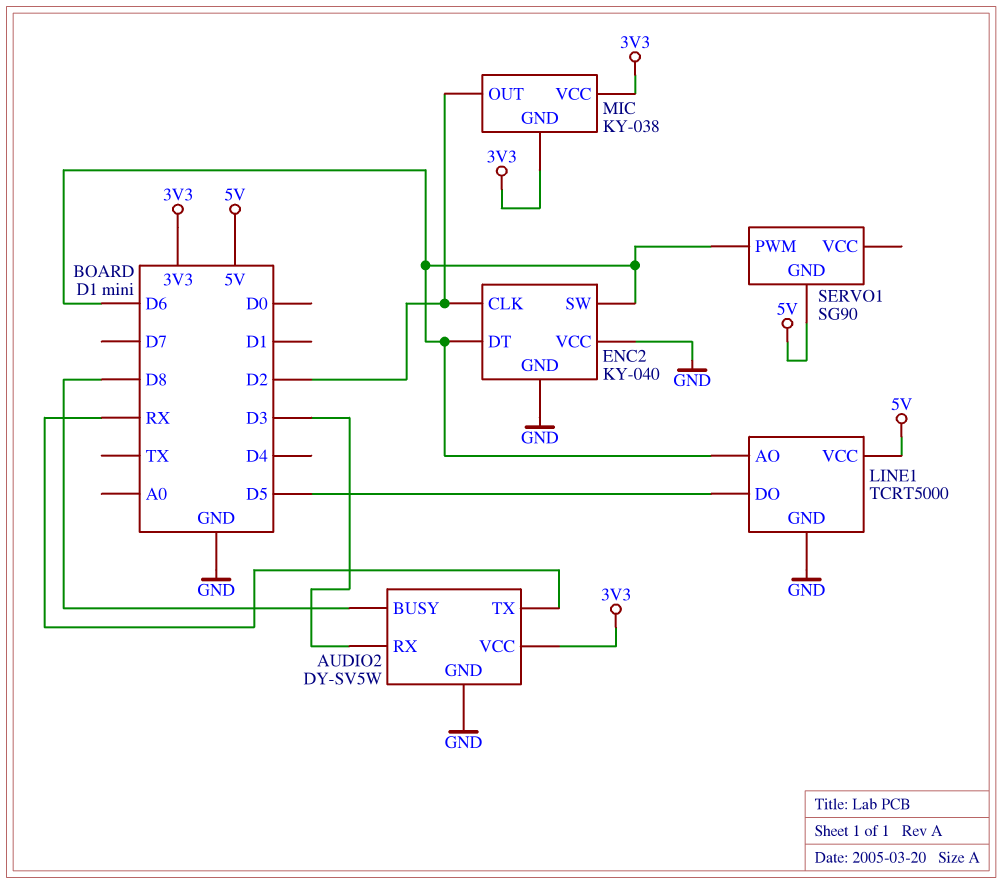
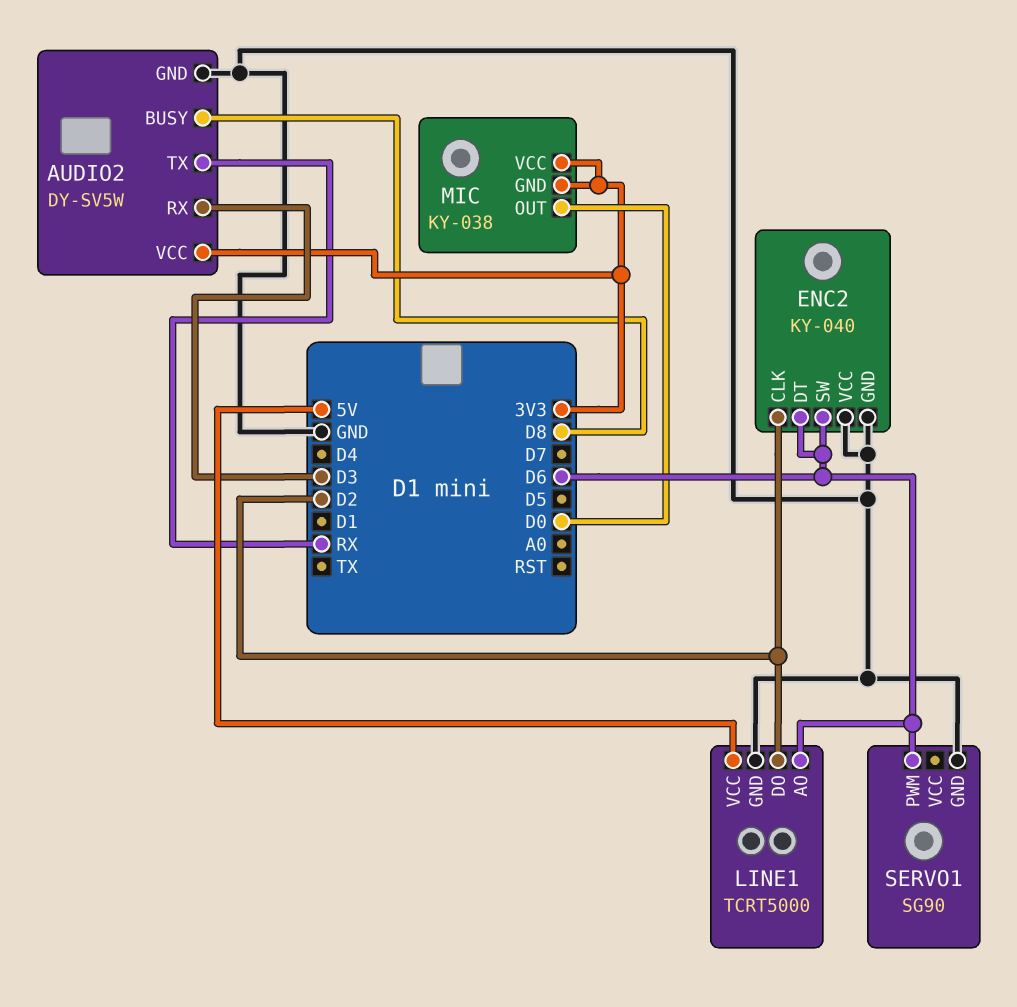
LINE1 pin DO: D5 -> D2
MIC pin OUT: D2 -> D0
SERVO1 pin GND: 5V -> GND

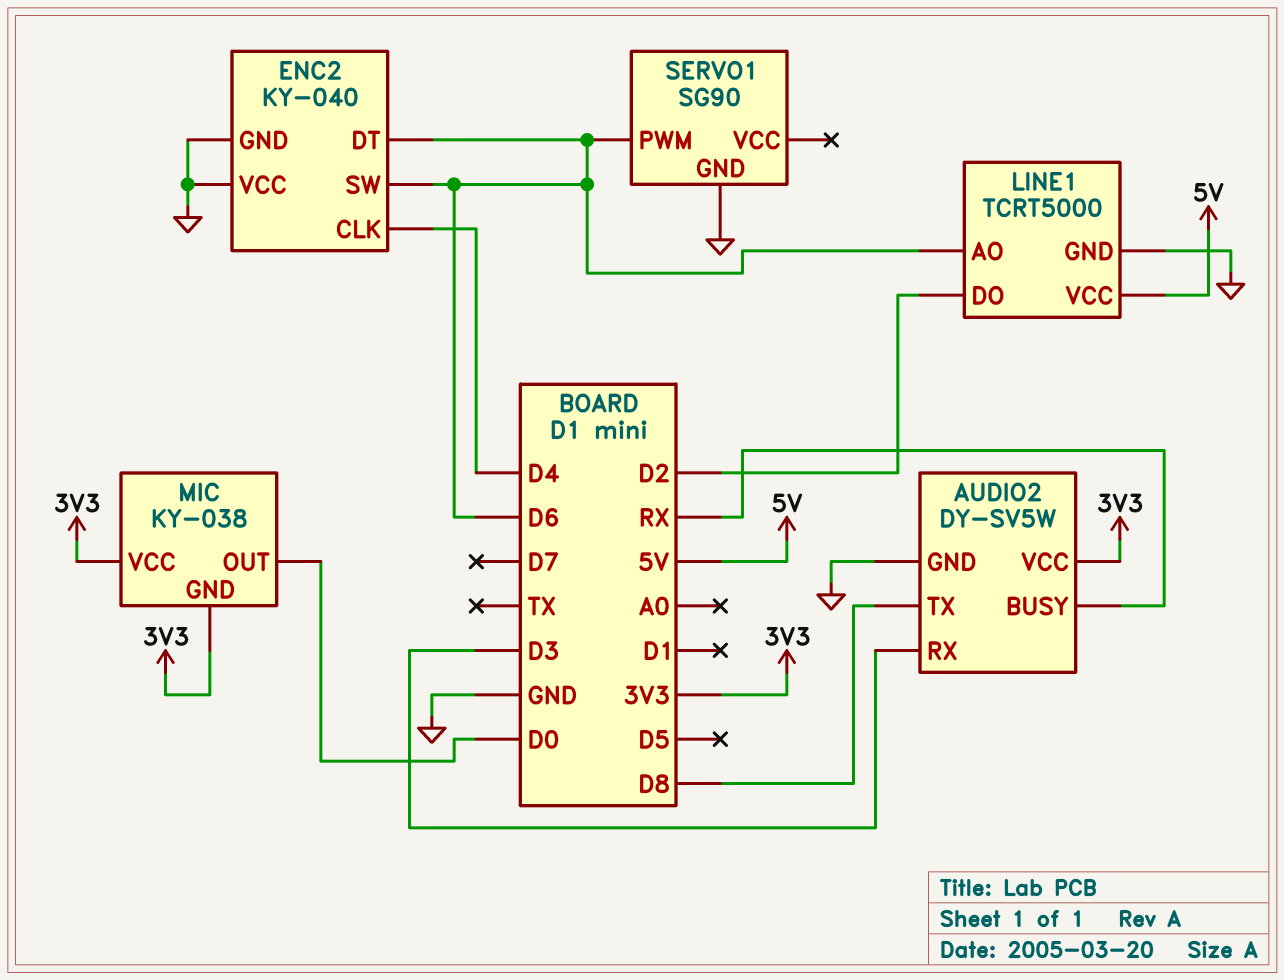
AUDIO2 pin BUSY: D8 -> RX
AUDIO2 pin TX: RX -> D8
ENC2 pin CLK: D2 -> D4

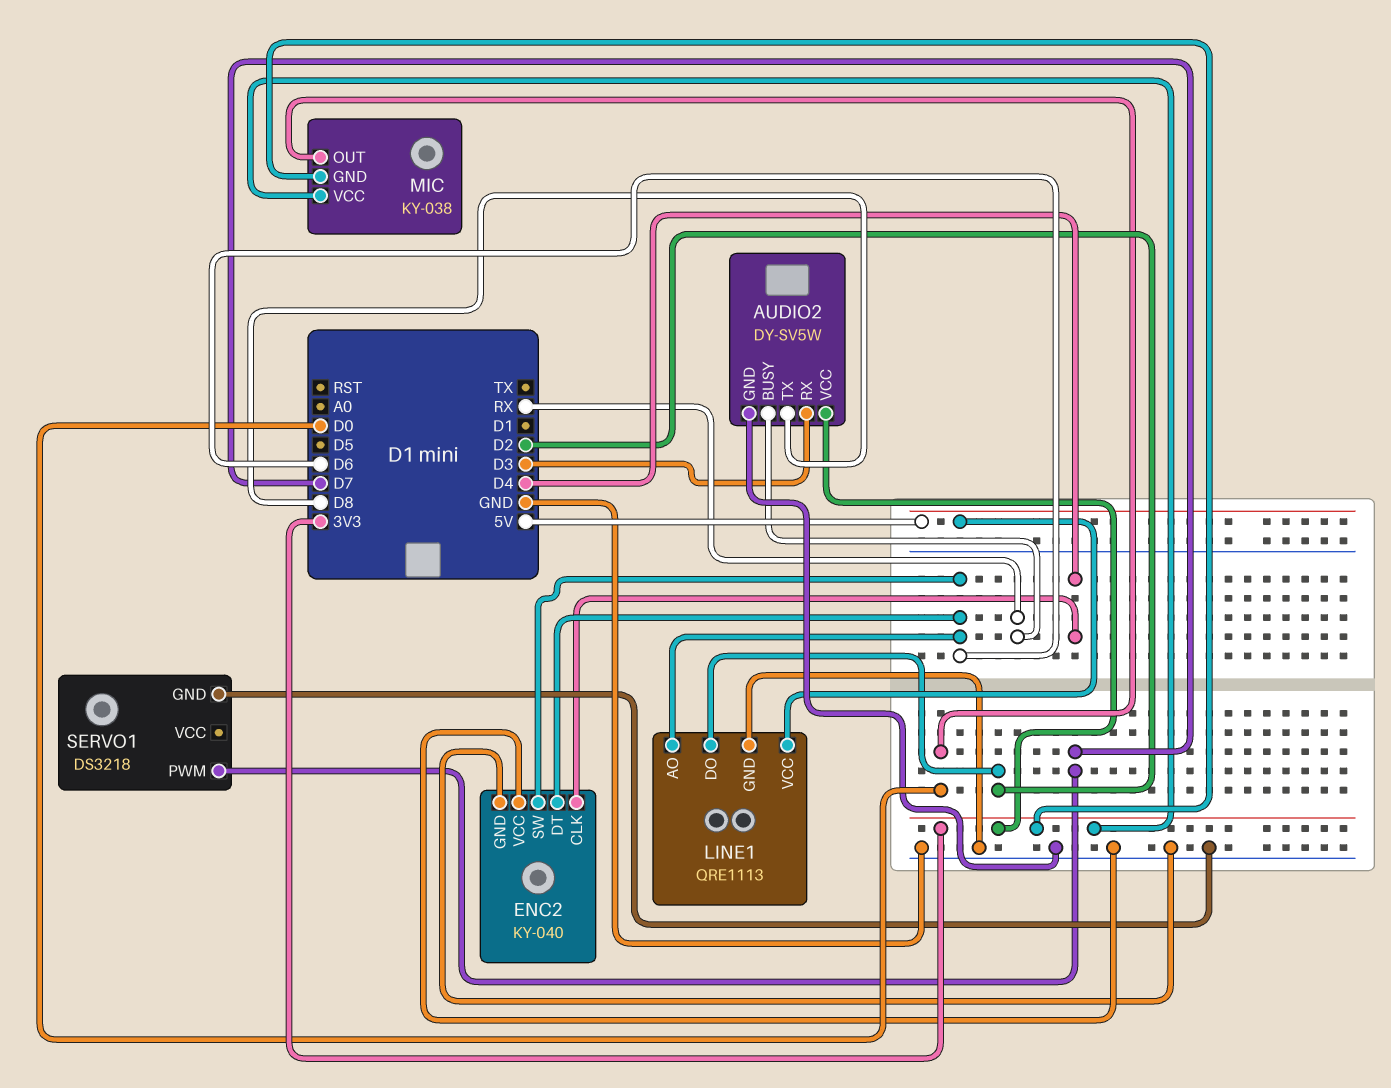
LINE1: TCRT5000 -> QRE1113
SERVO1: SG90 -> DS3218
SERVO1 pin PWM: D6 -> D7

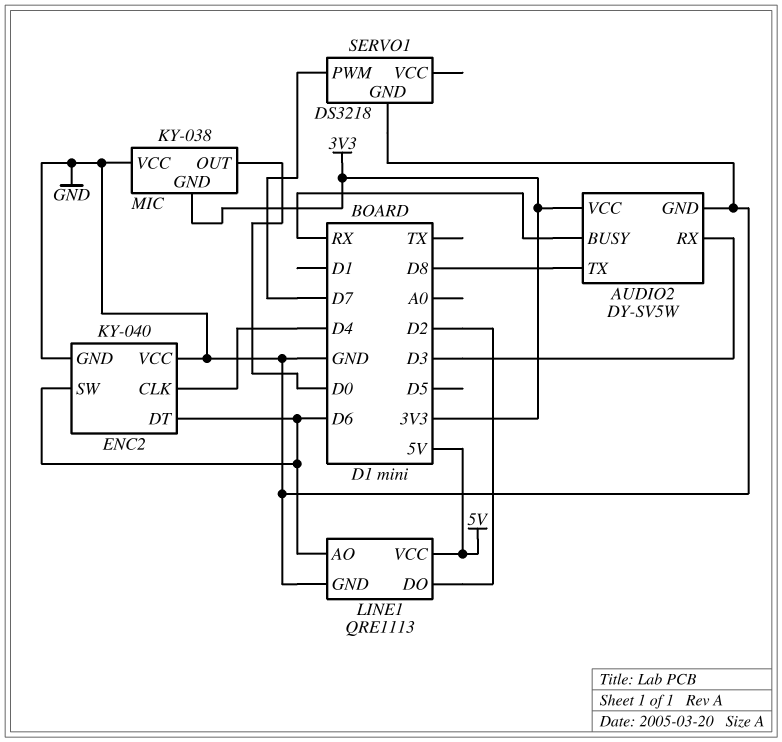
MIC pin VCC: 3V3 -> GND

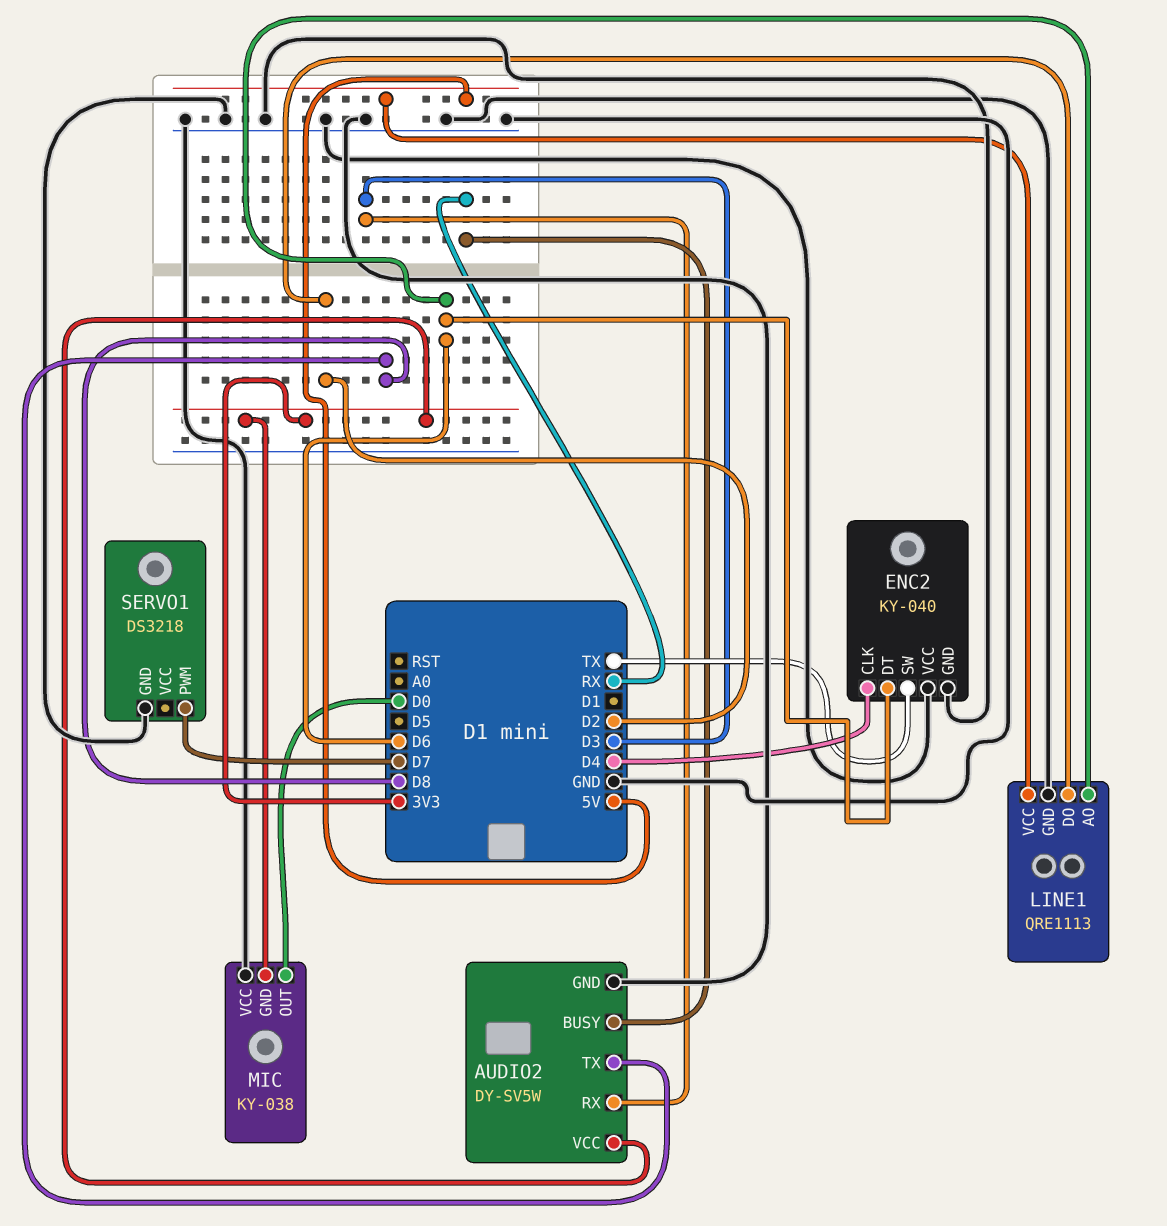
ENC2 pin SW: D6 -> TX

